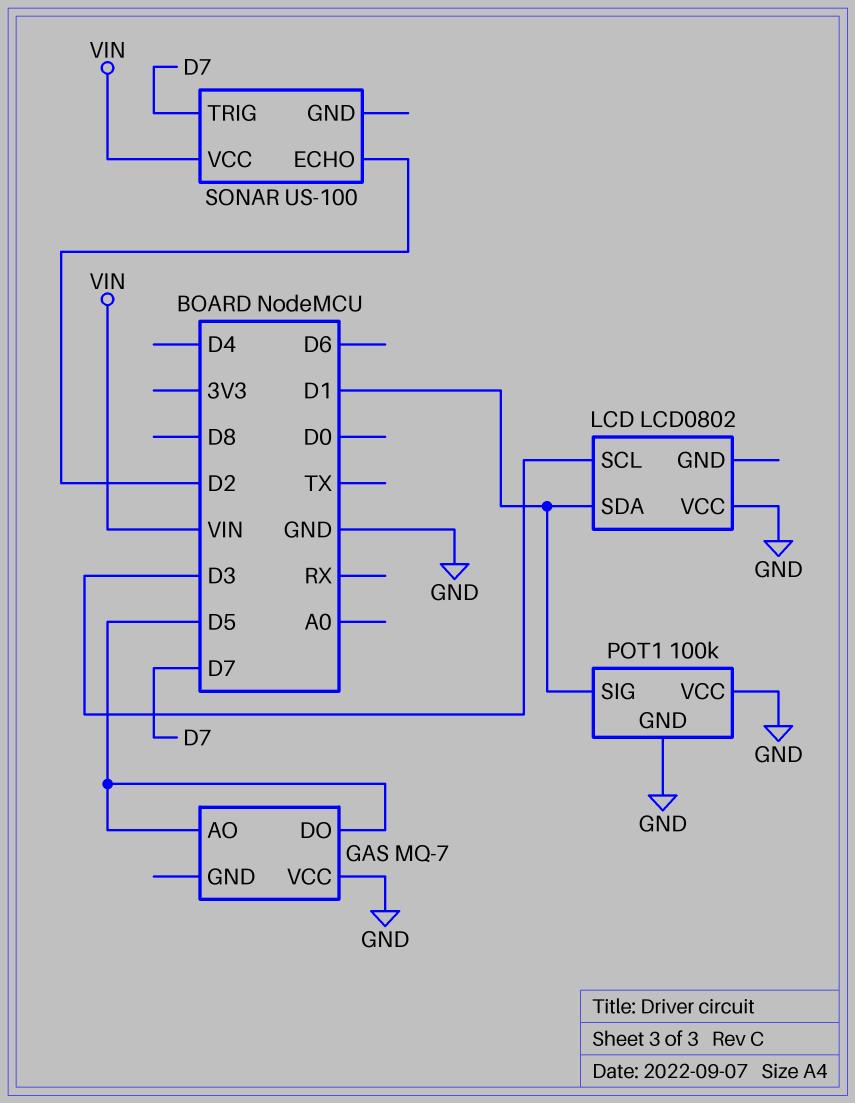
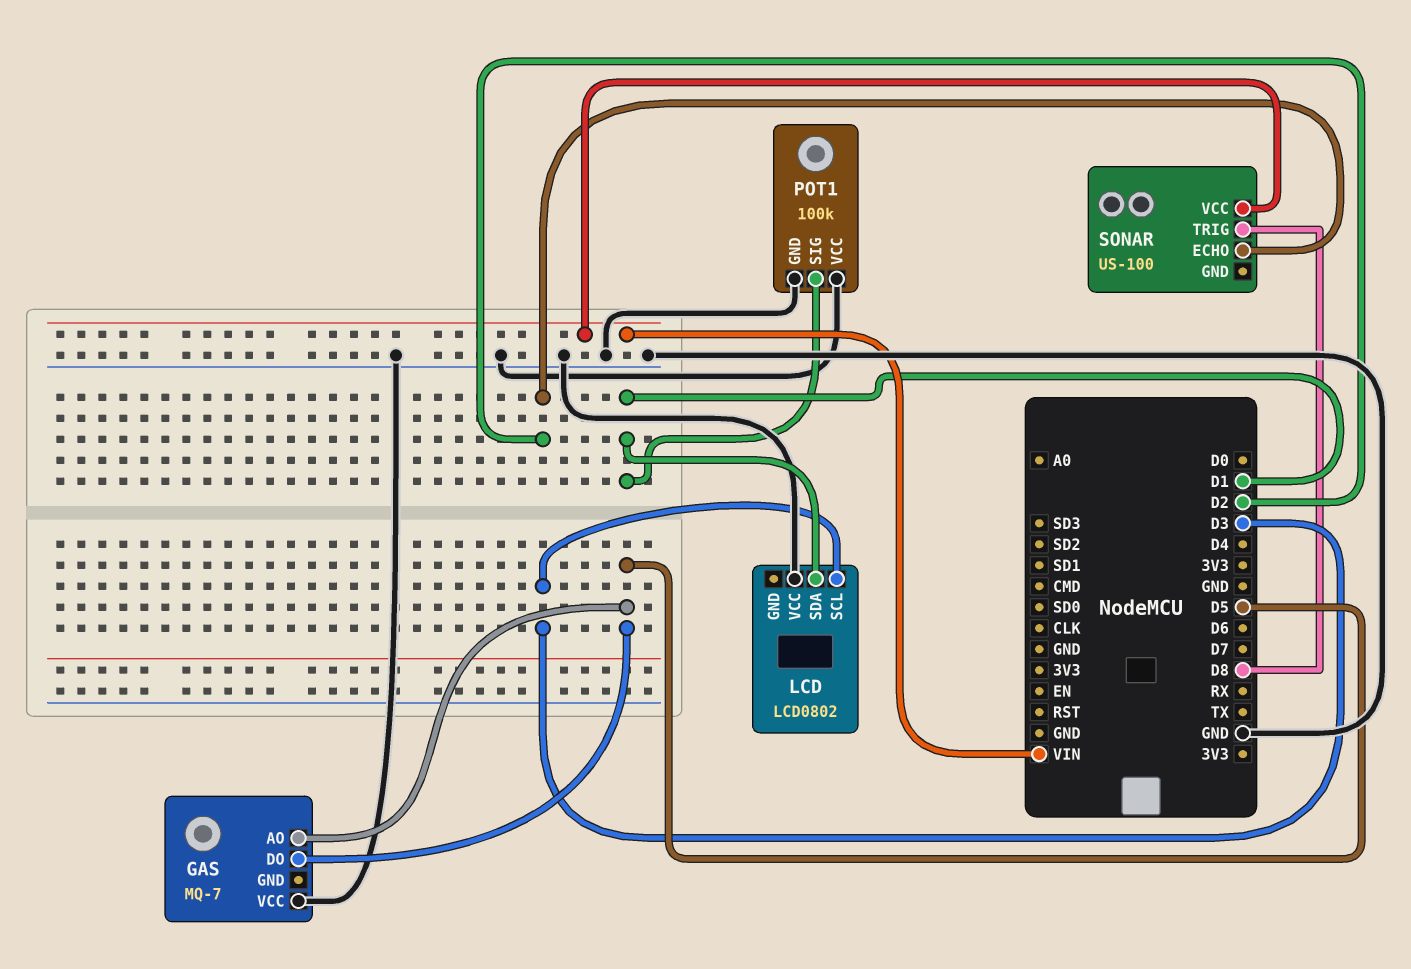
SONAR pin TRIG: D7 -> D8

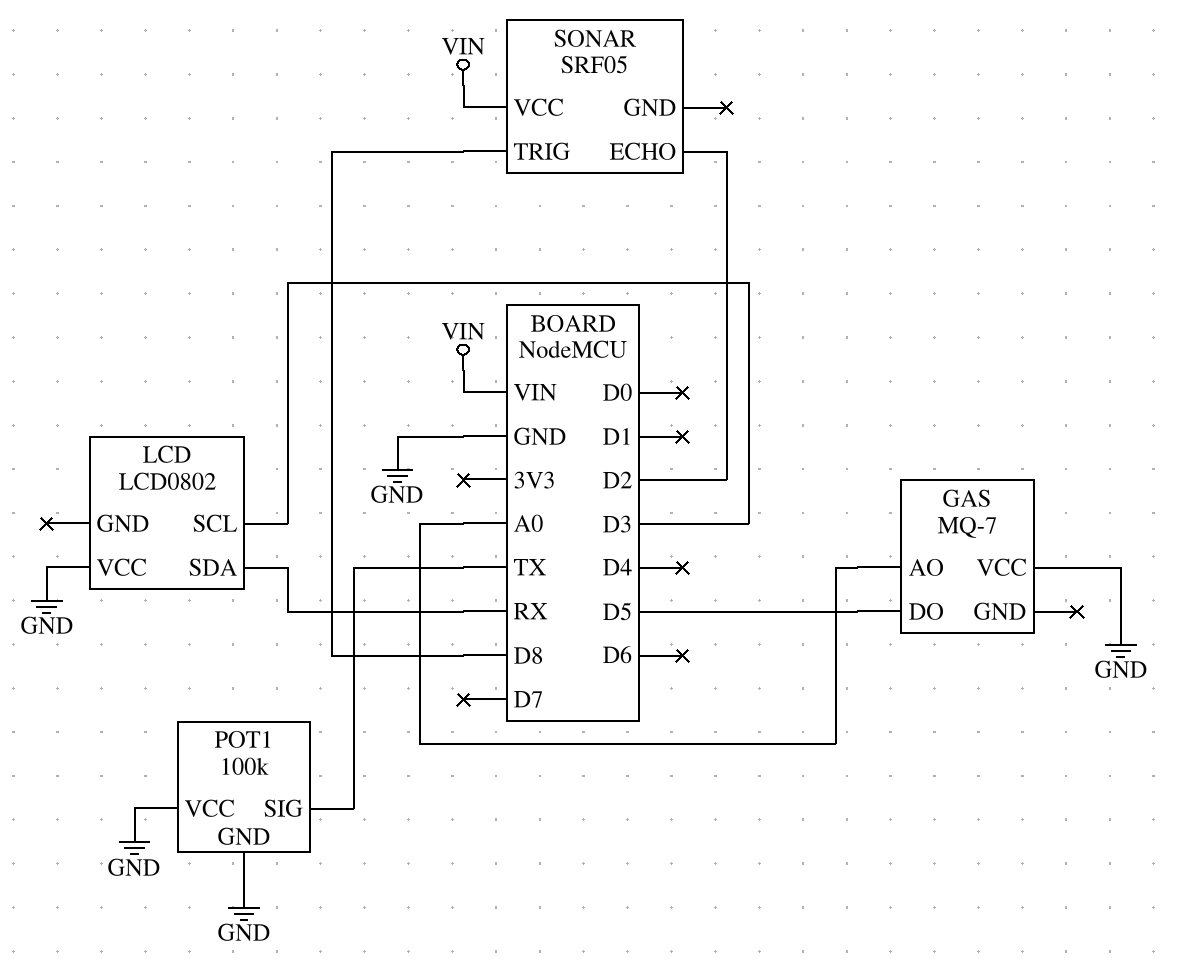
GAS pin AO: D5 -> A0
LCD pin SDA: D1 -> RX
POT1 pin SIG: D1 -> TX
SONAR: US-100 -> SRF05

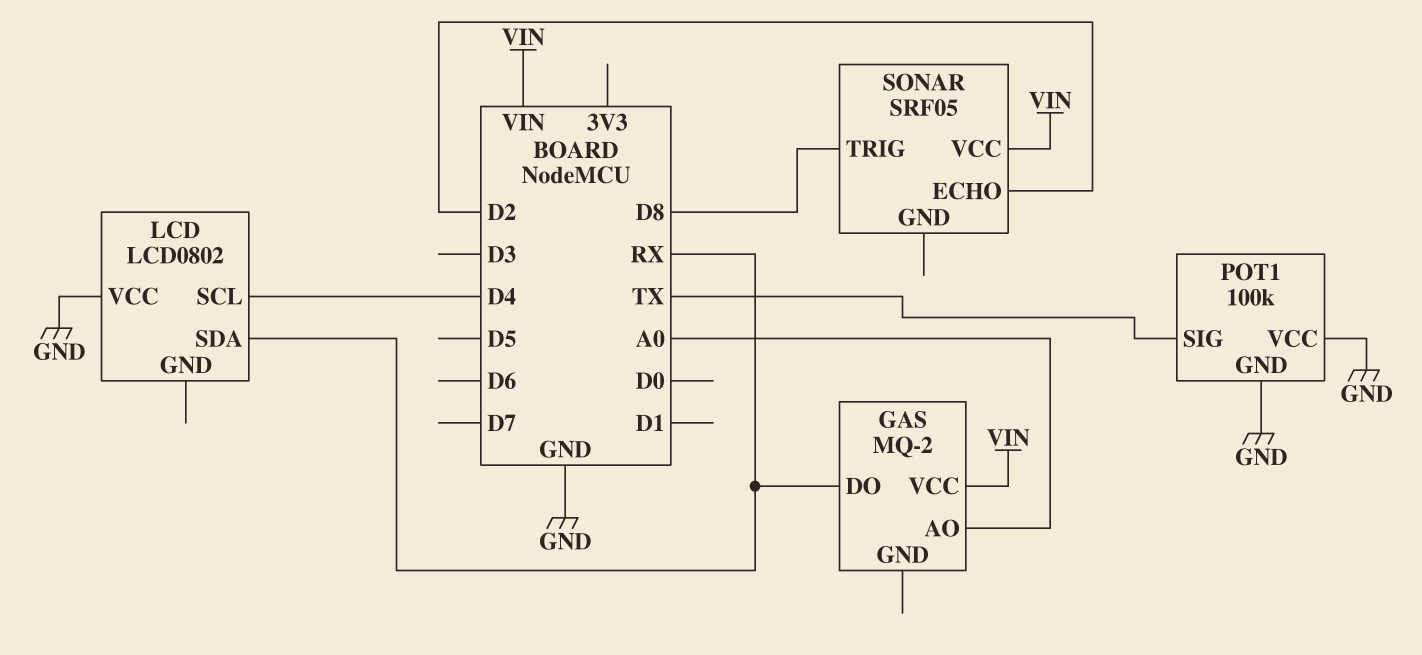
GAS: MQ-7 -> MQ-2
GAS pin DO: D5 -> RX
GAS pin VCC: GND -> VIN
LCD pin SCL: D3 -> D4

